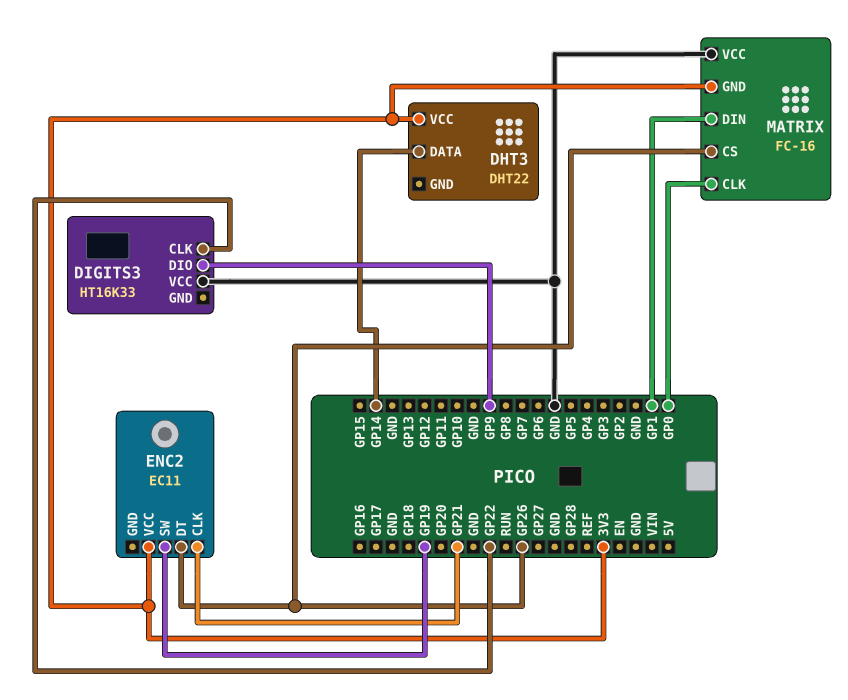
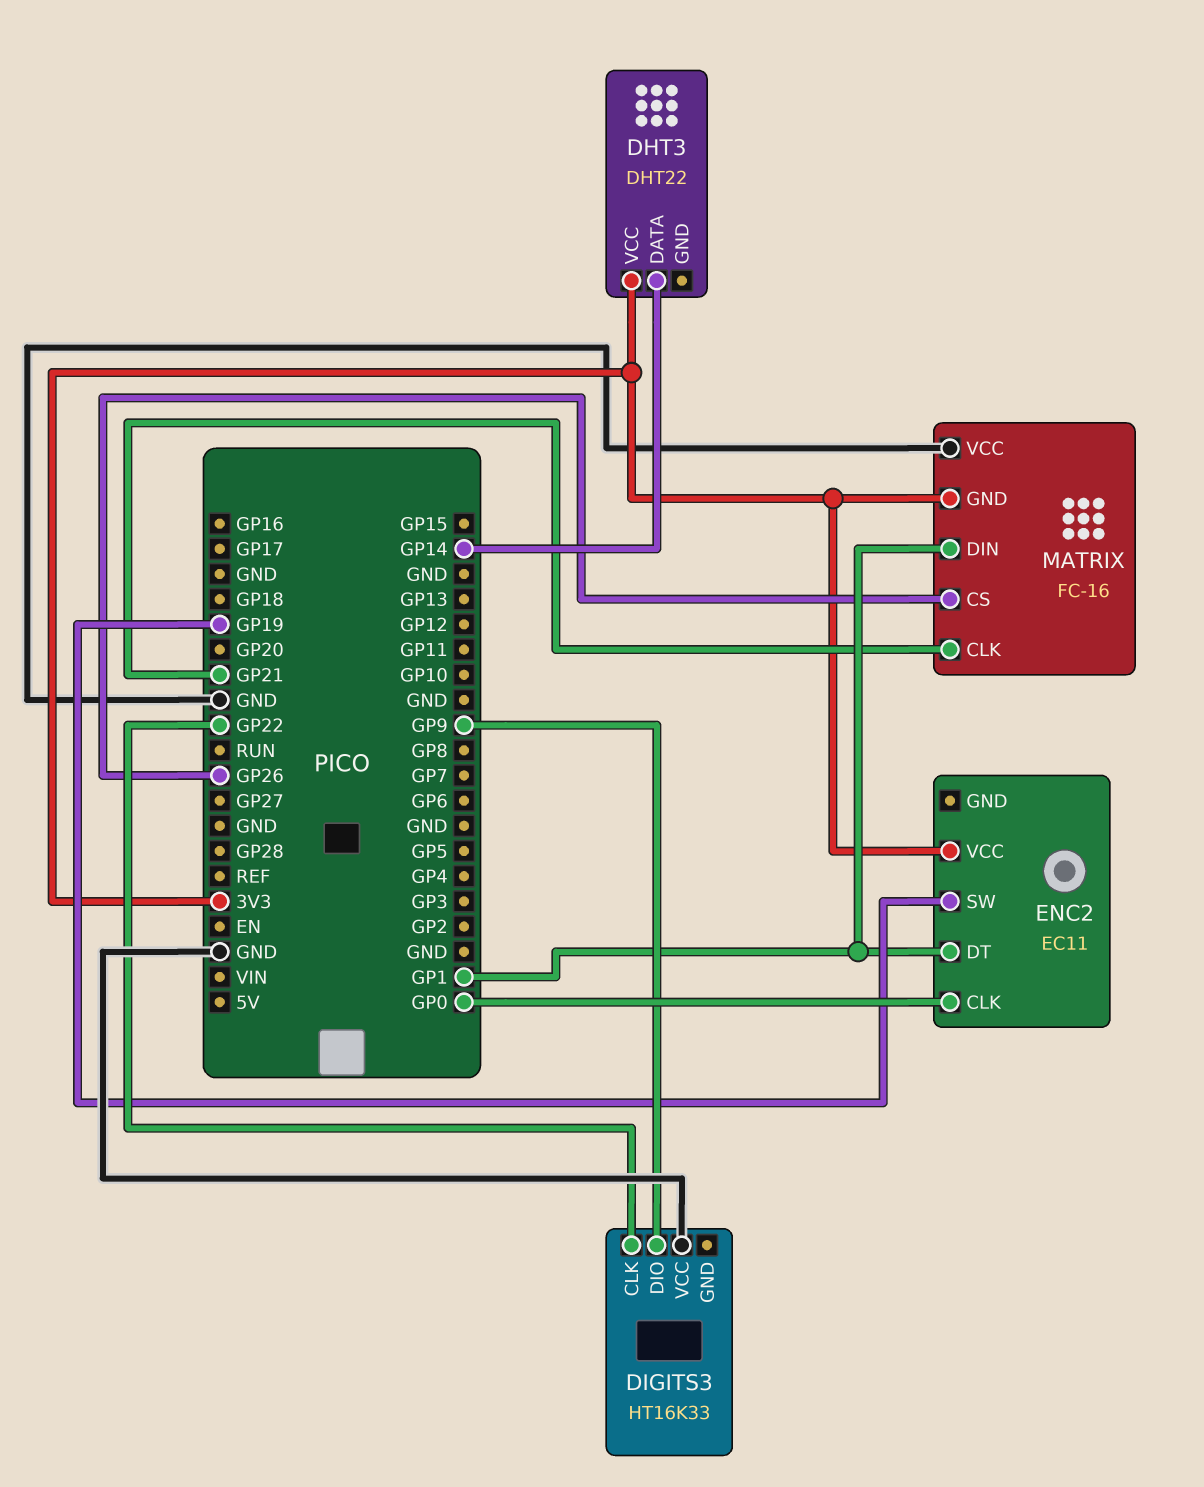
ENC2 pin CLK: GP21 -> GP0
ENC2 pin DT: GP26 -> GP1
MATRIX pin CLK: GP0 -> GP21

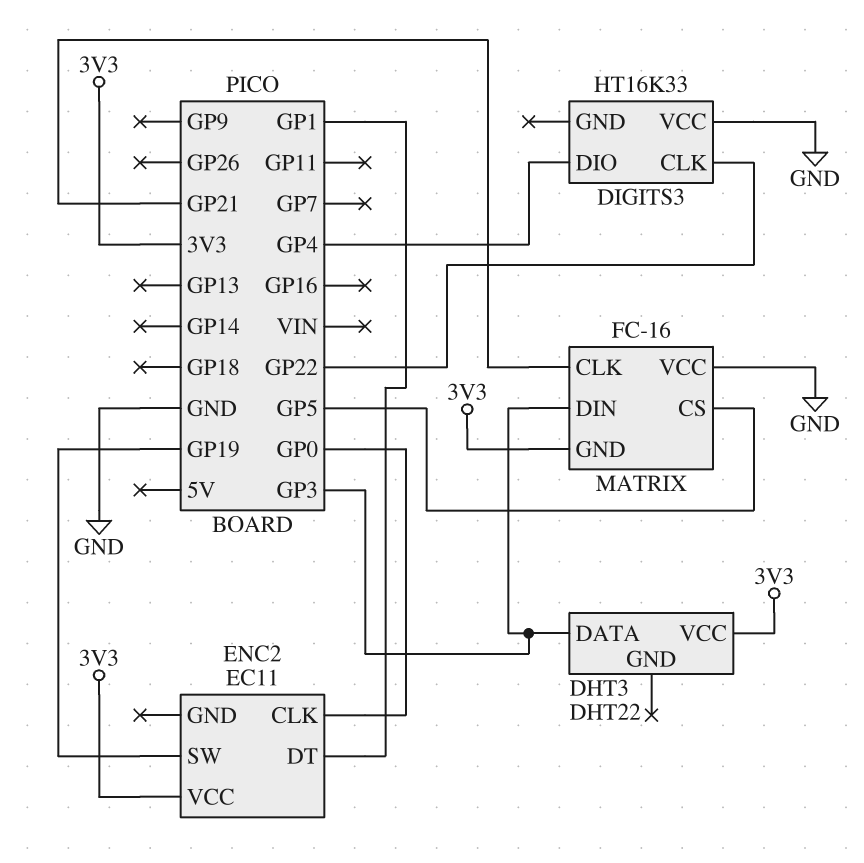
DHT3 pin DATA: GP14 -> GP3
DIGITS3 pin DIO: GP9 -> GP4
MATRIX pin CS: GP26 -> GP5
MATRIX pin DIN: GP1 -> GP3

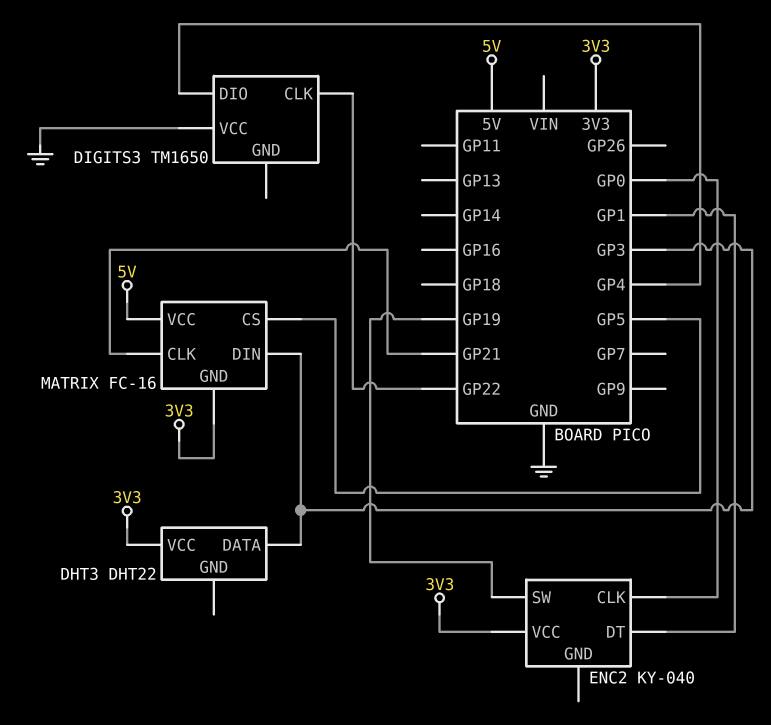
DIGITS3: HT16K33 -> TM1650
ENC2: EC11 -> KY-040
MATRIX pin VCC: GND -> 5V

